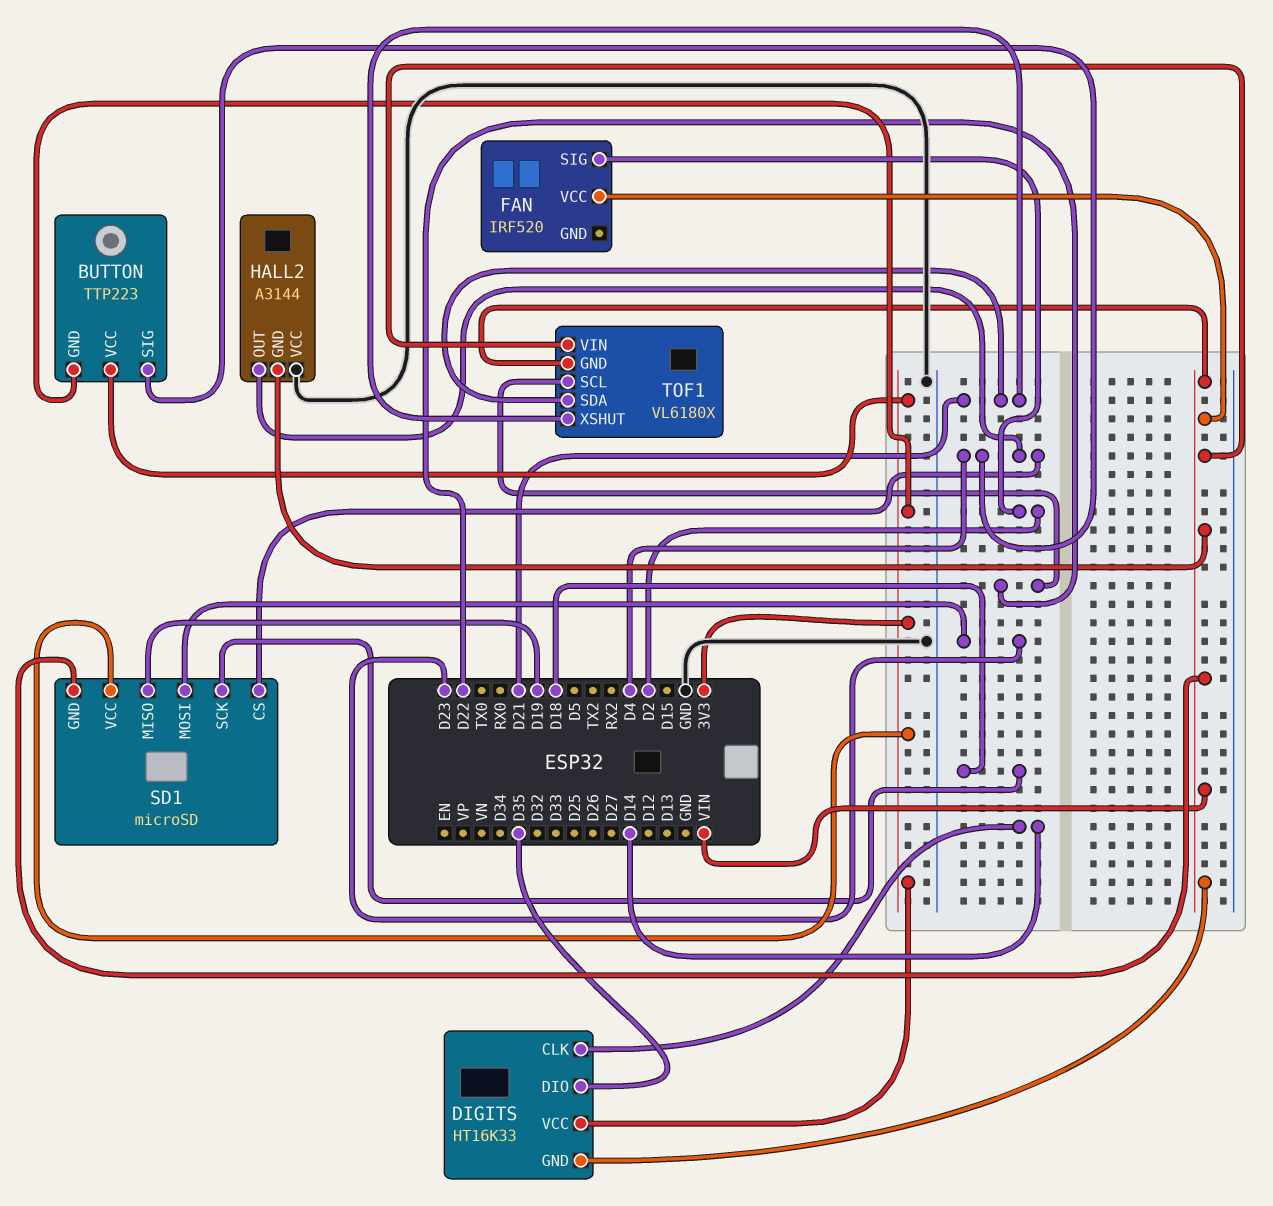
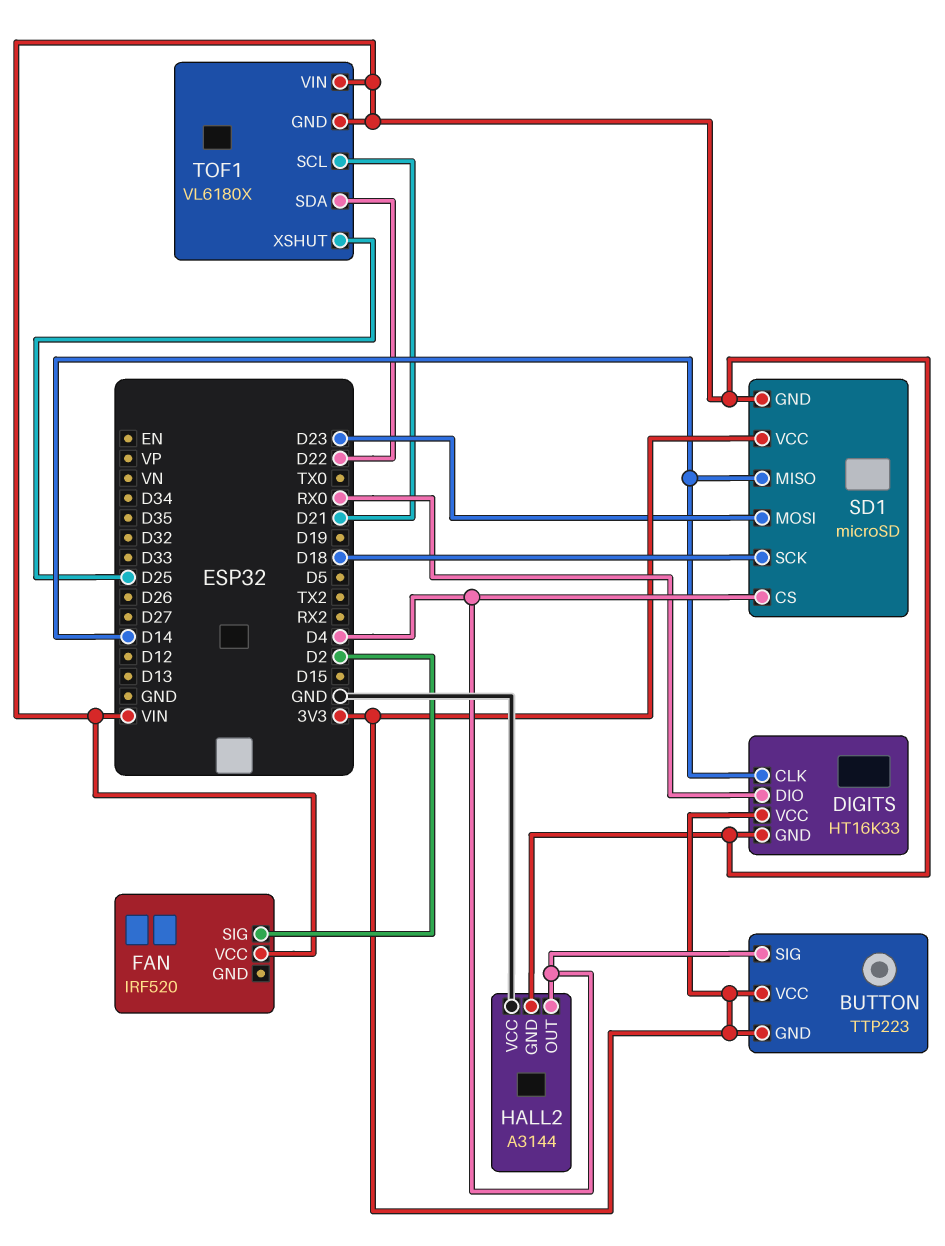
DIGITS pin DIO: D35 -> RX0
SD1 pin MISO: D19 -> D14
TOF1 pin SCL: D22 -> D21
TOF1 pin SDA: D21 -> D22
TOF1 pin XSHUT: D21 -> D25

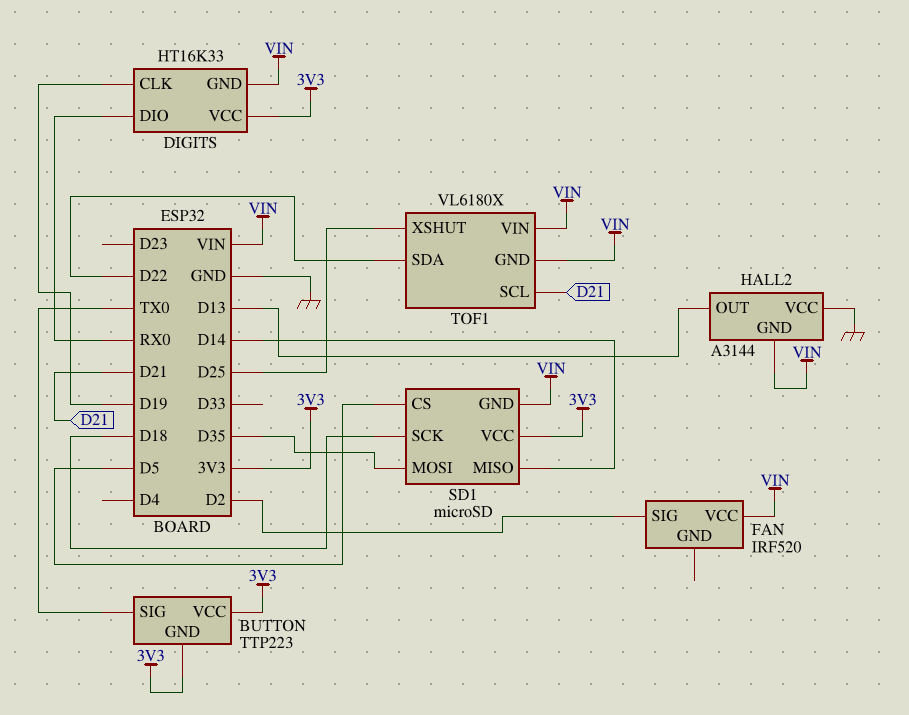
BUTTON pin SIG: D4 -> TX0
DIGITS pin CLK: D14 -> D19
HALL2 pin OUT: D4 -> D13
SD1 pin CS: D4 -> D5
SD1 pin MOSI: D23 -> D35

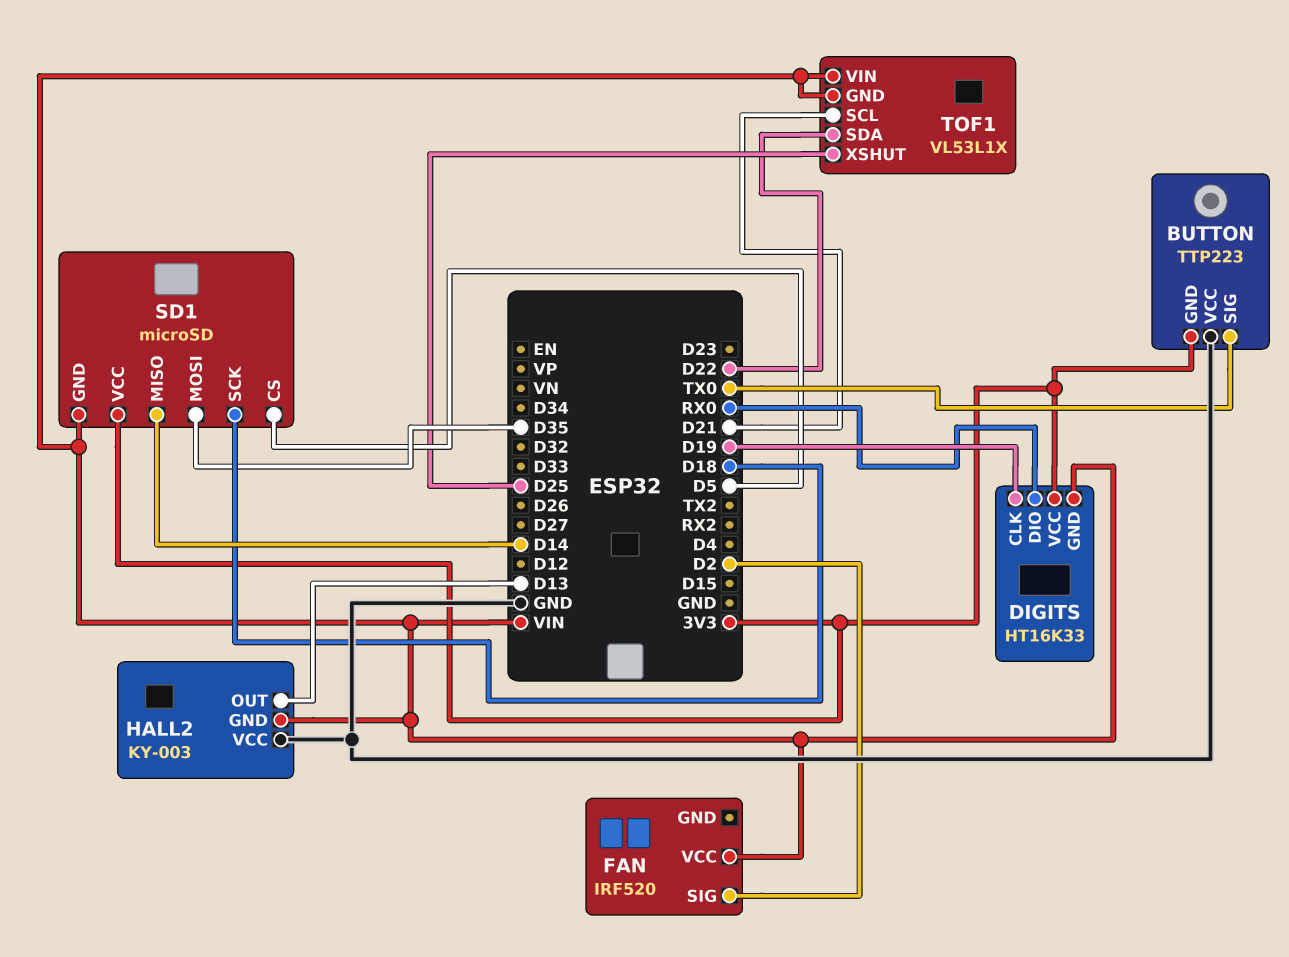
BUTTON pin VCC: 3V3 -> GND
HALL2: A3144 -> KY-003
TOF1: VL6180X -> VL53L1X

